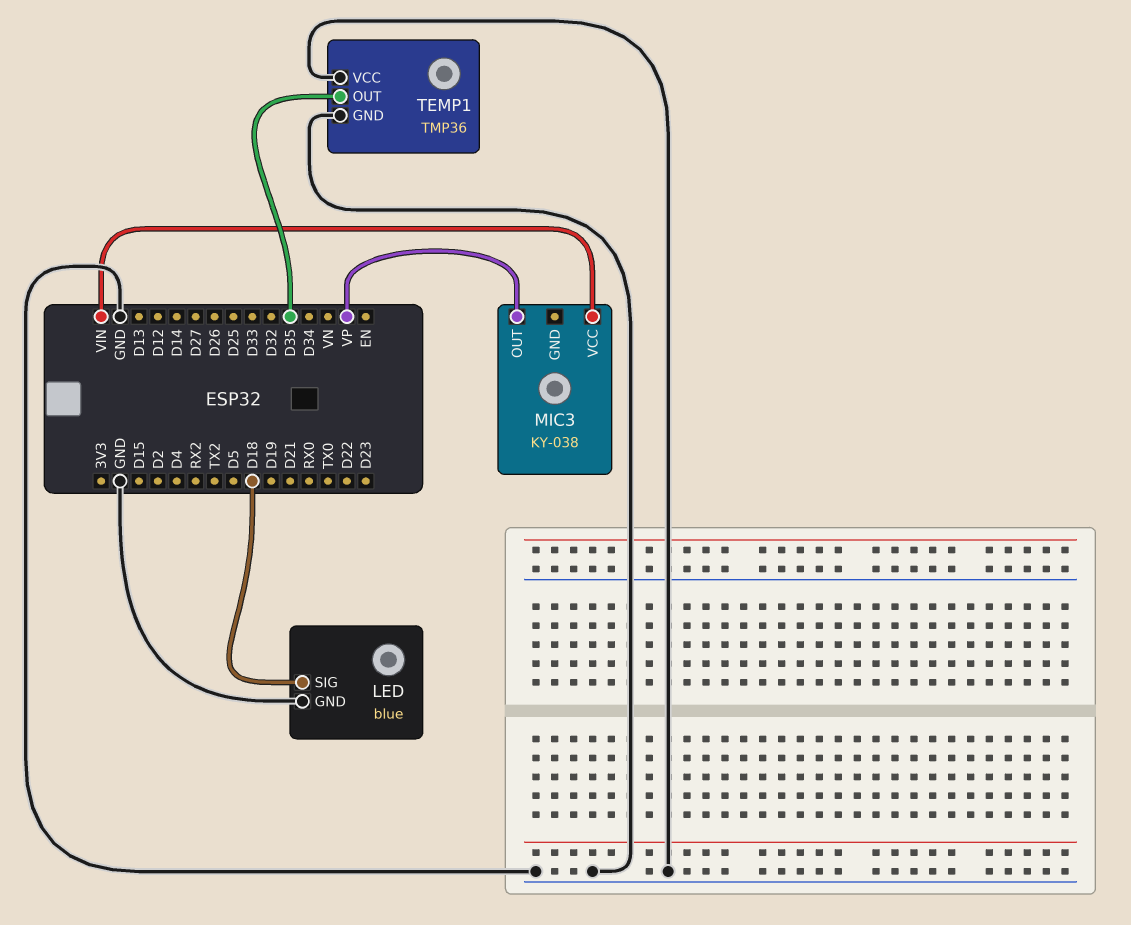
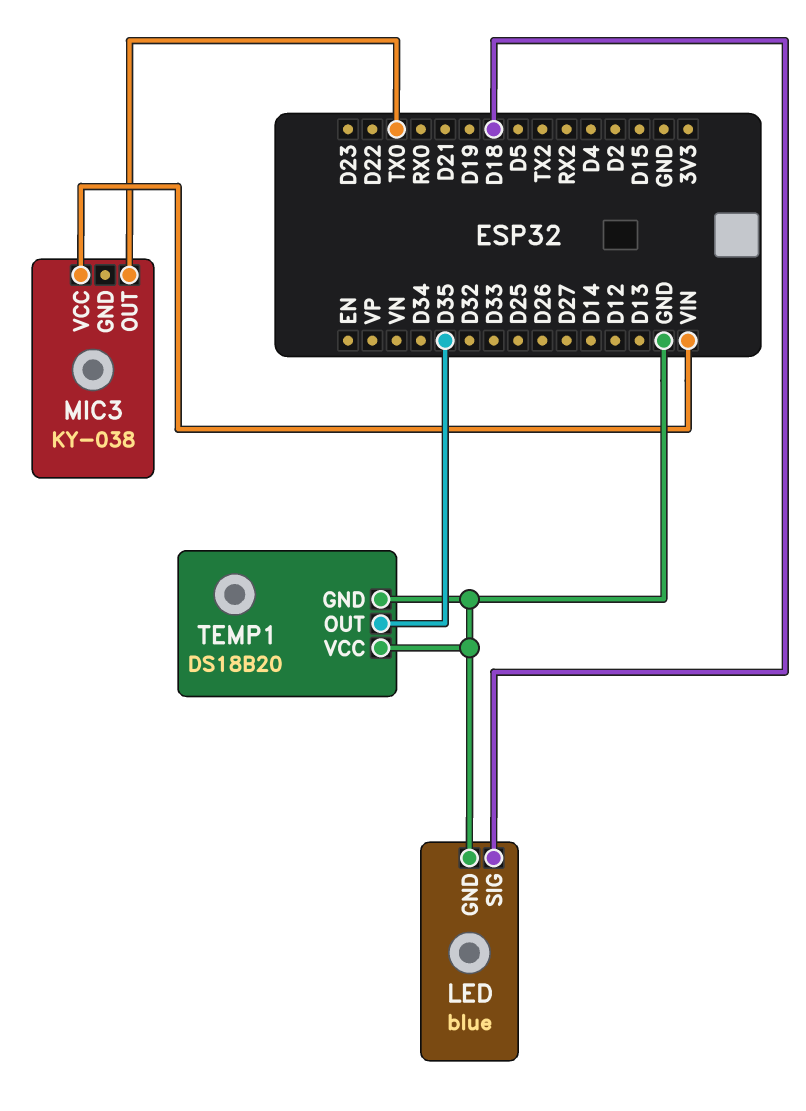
MIC3 pin OUT: VP -> TX0
TEMP1: TMP36 -> DS18B20

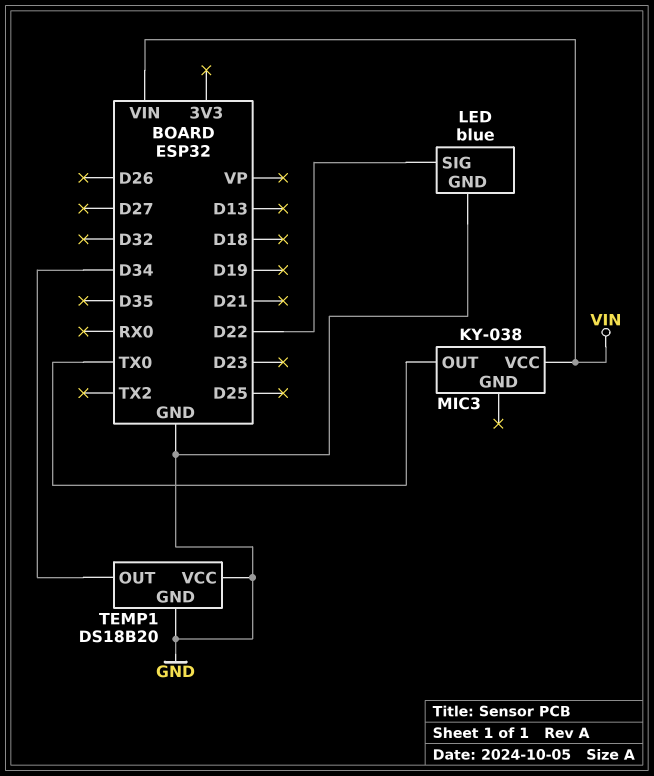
LED pin SIG: D18 -> D22
TEMP1 pin OUT: D35 -> D34

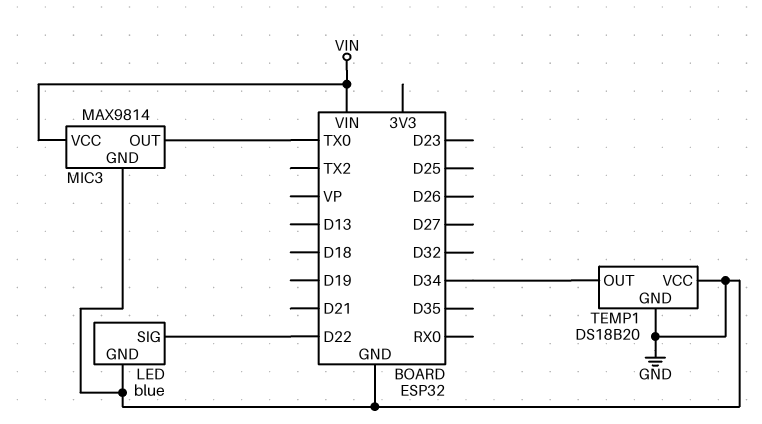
MIC3: KY-038 -> MAX9814
MIC3 pin GND: none -> GND

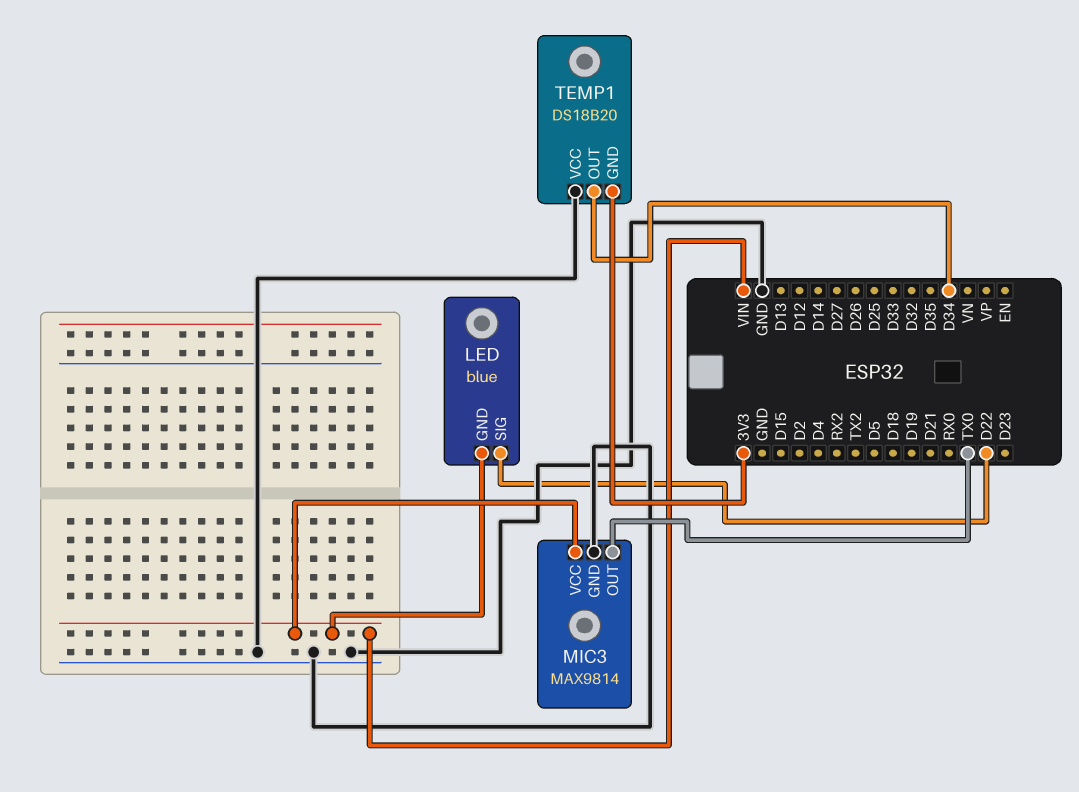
LED pin GND: GND -> VIN
TEMP1 pin GND: GND -> 3V3

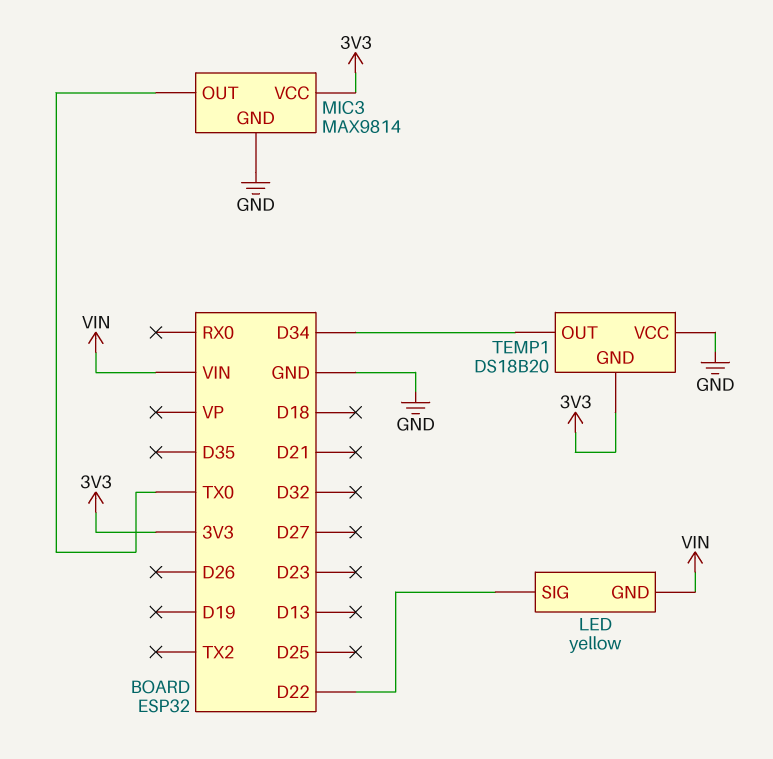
LED: blue -> yellow
MIC3 pin VCC: VIN -> 3V3

